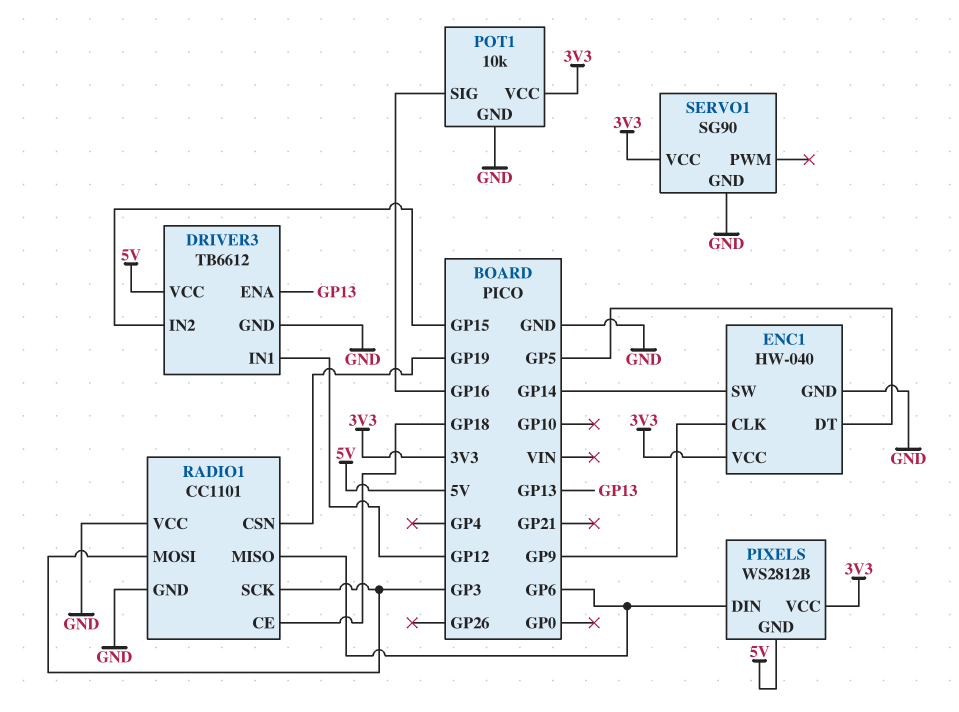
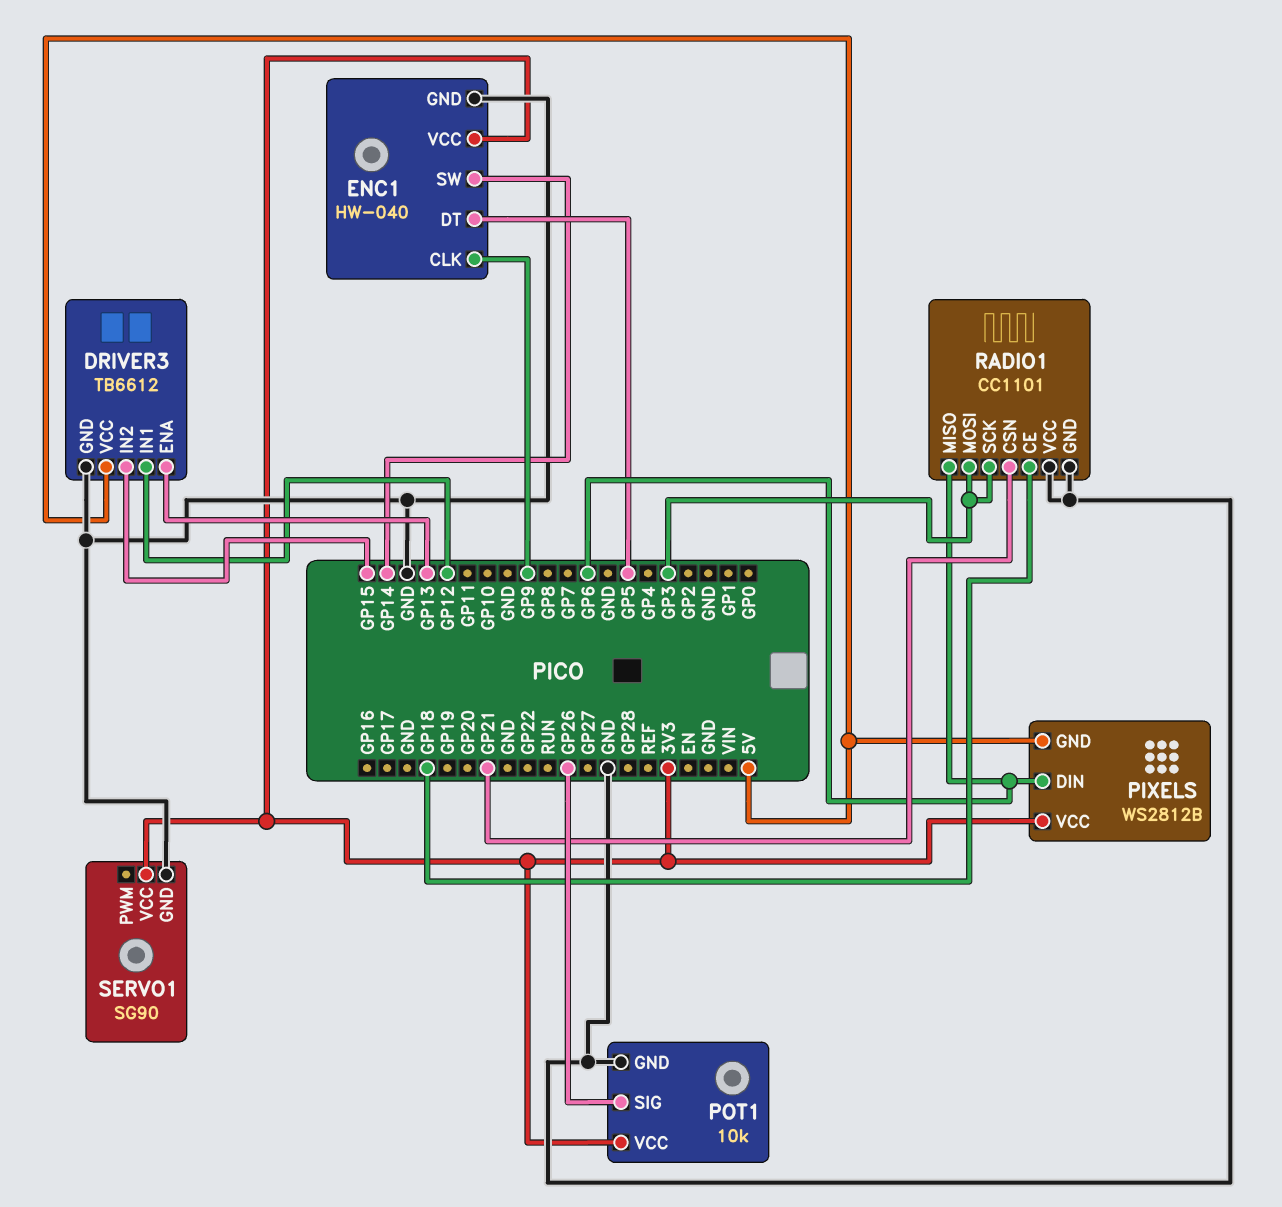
POT1 pin SIG: GP16 -> GP26
RADIO1 pin CSN: GP19 -> GP21

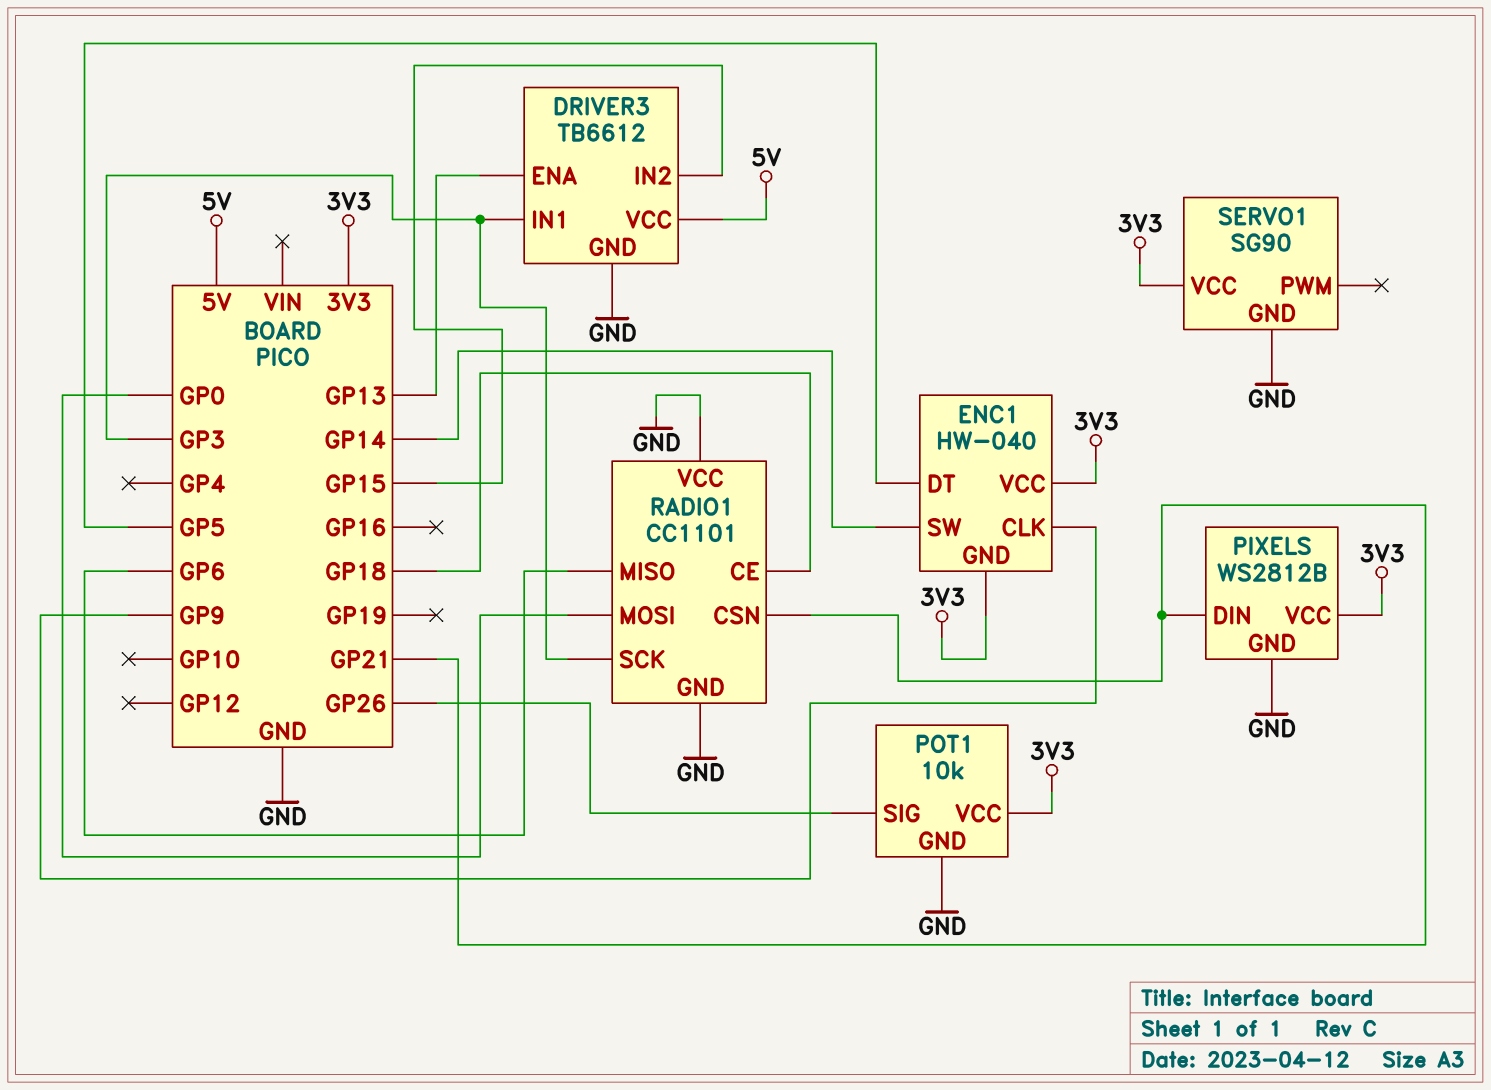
DRIVER3 pin IN1: GP12 -> GP3
ENC1 pin GND: GND -> 3V3
PIXELS pin DIN: GP6 -> GP21
PIXELS pin GND: 5V -> GND
RADIO1 pin MOSI: GP3 -> GP0

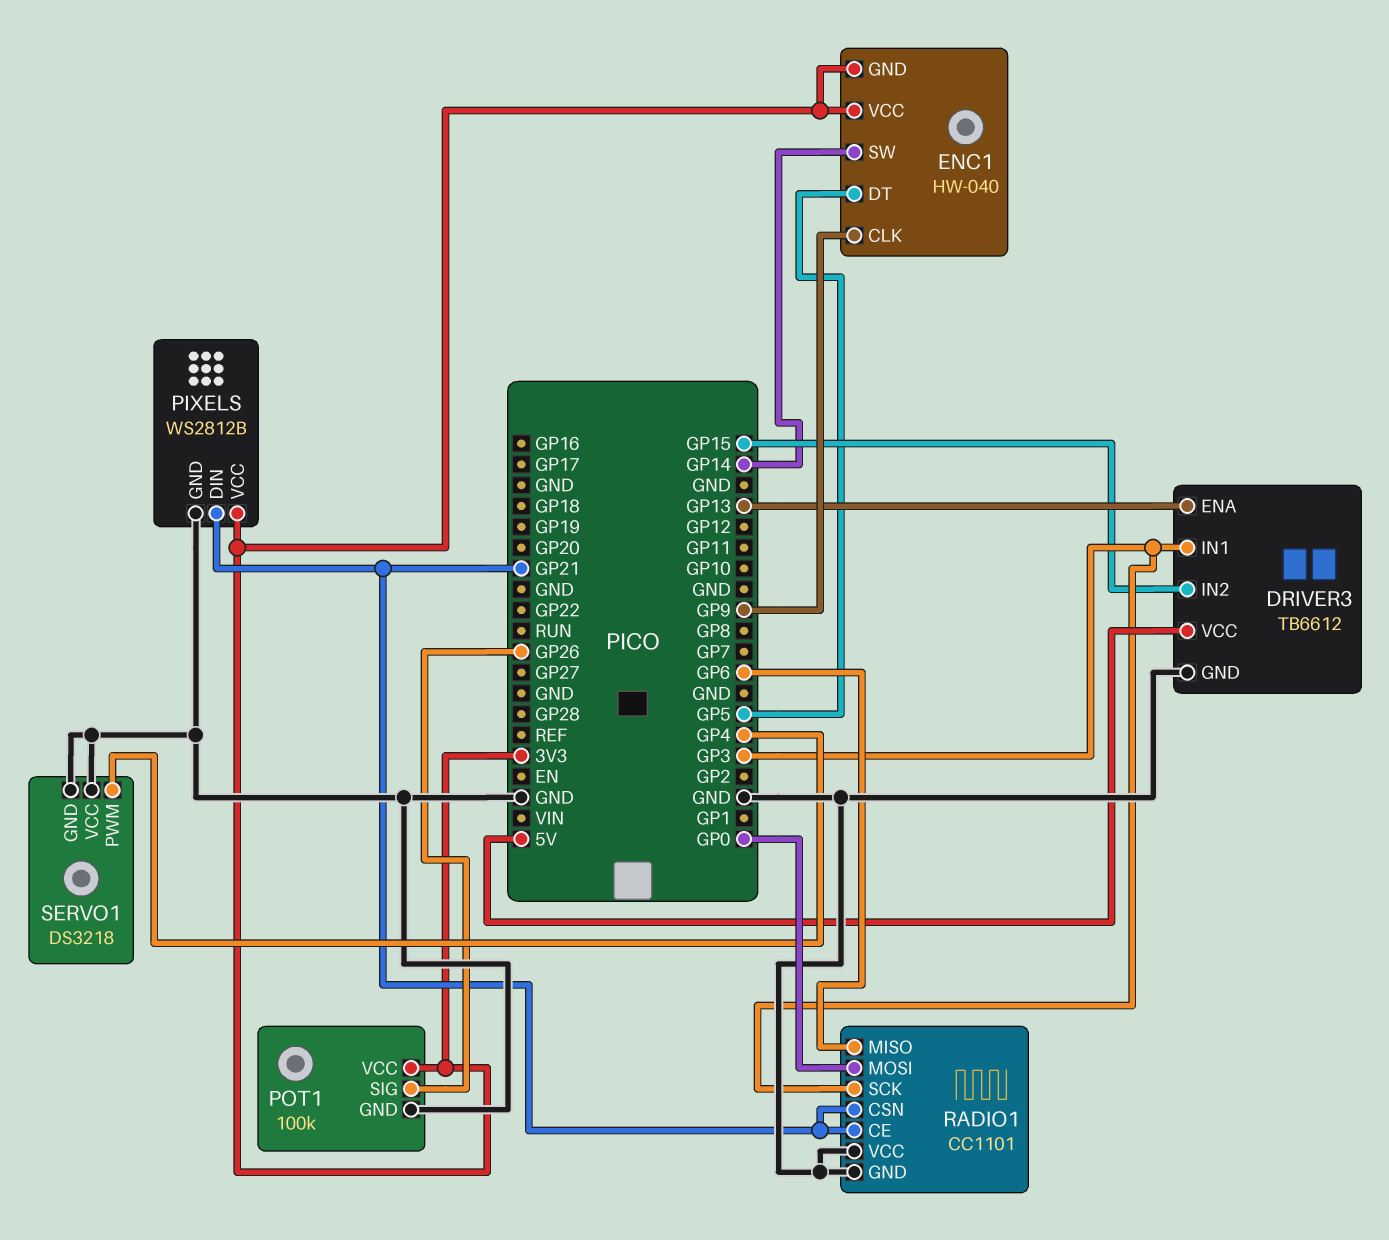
POT1: 10k -> 100k
RADIO1 pin CE: GP18 -> GP21
SERVO1: SG90 -> DS3218
SERVO1 pin PWM: none -> GP4
SERVO1 pin VCC: 3V3 -> GND

